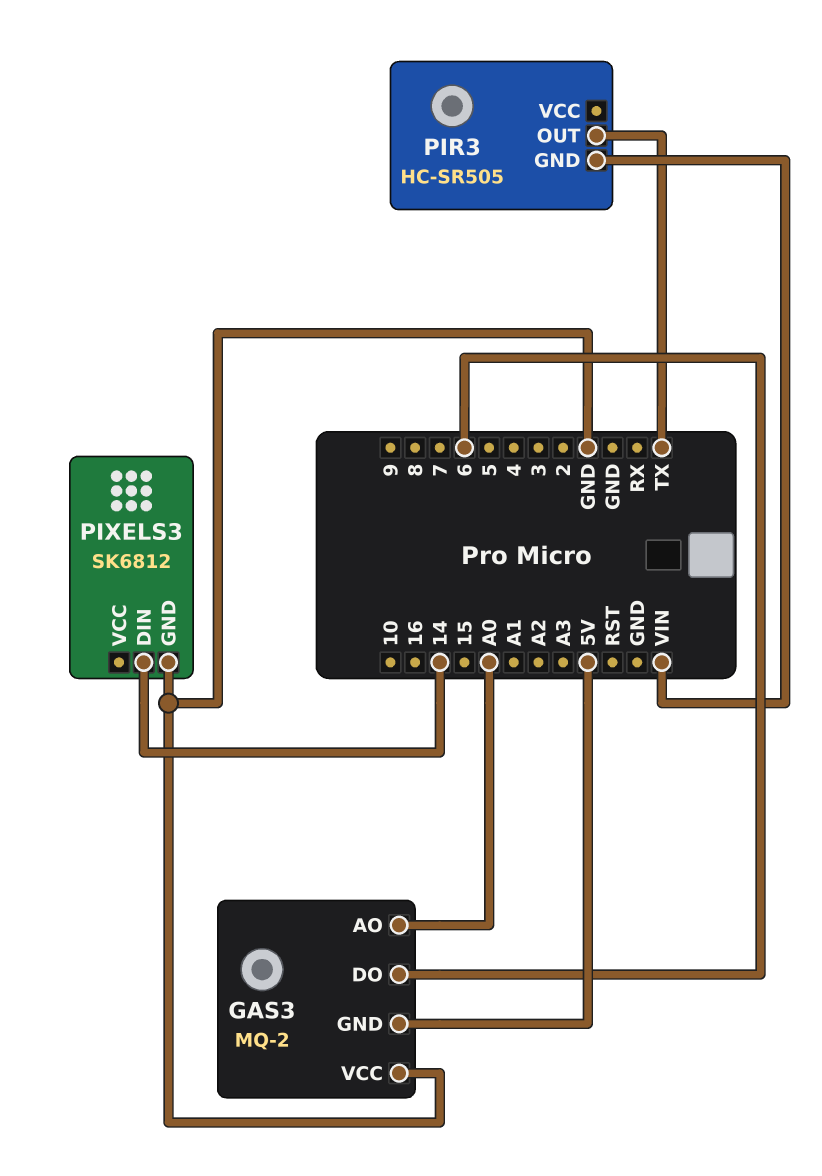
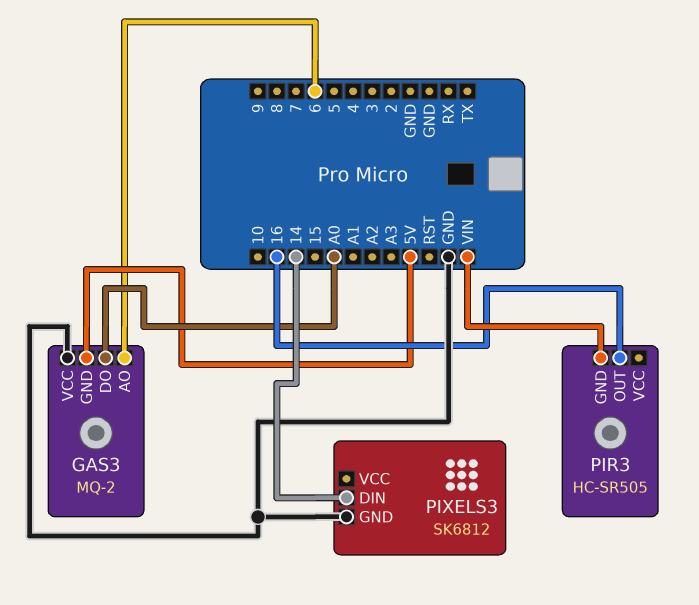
GAS3 pin AO: A0 -> 6
GAS3 pin DO: 6 -> A0
PIR3 pin OUT: TX -> 16

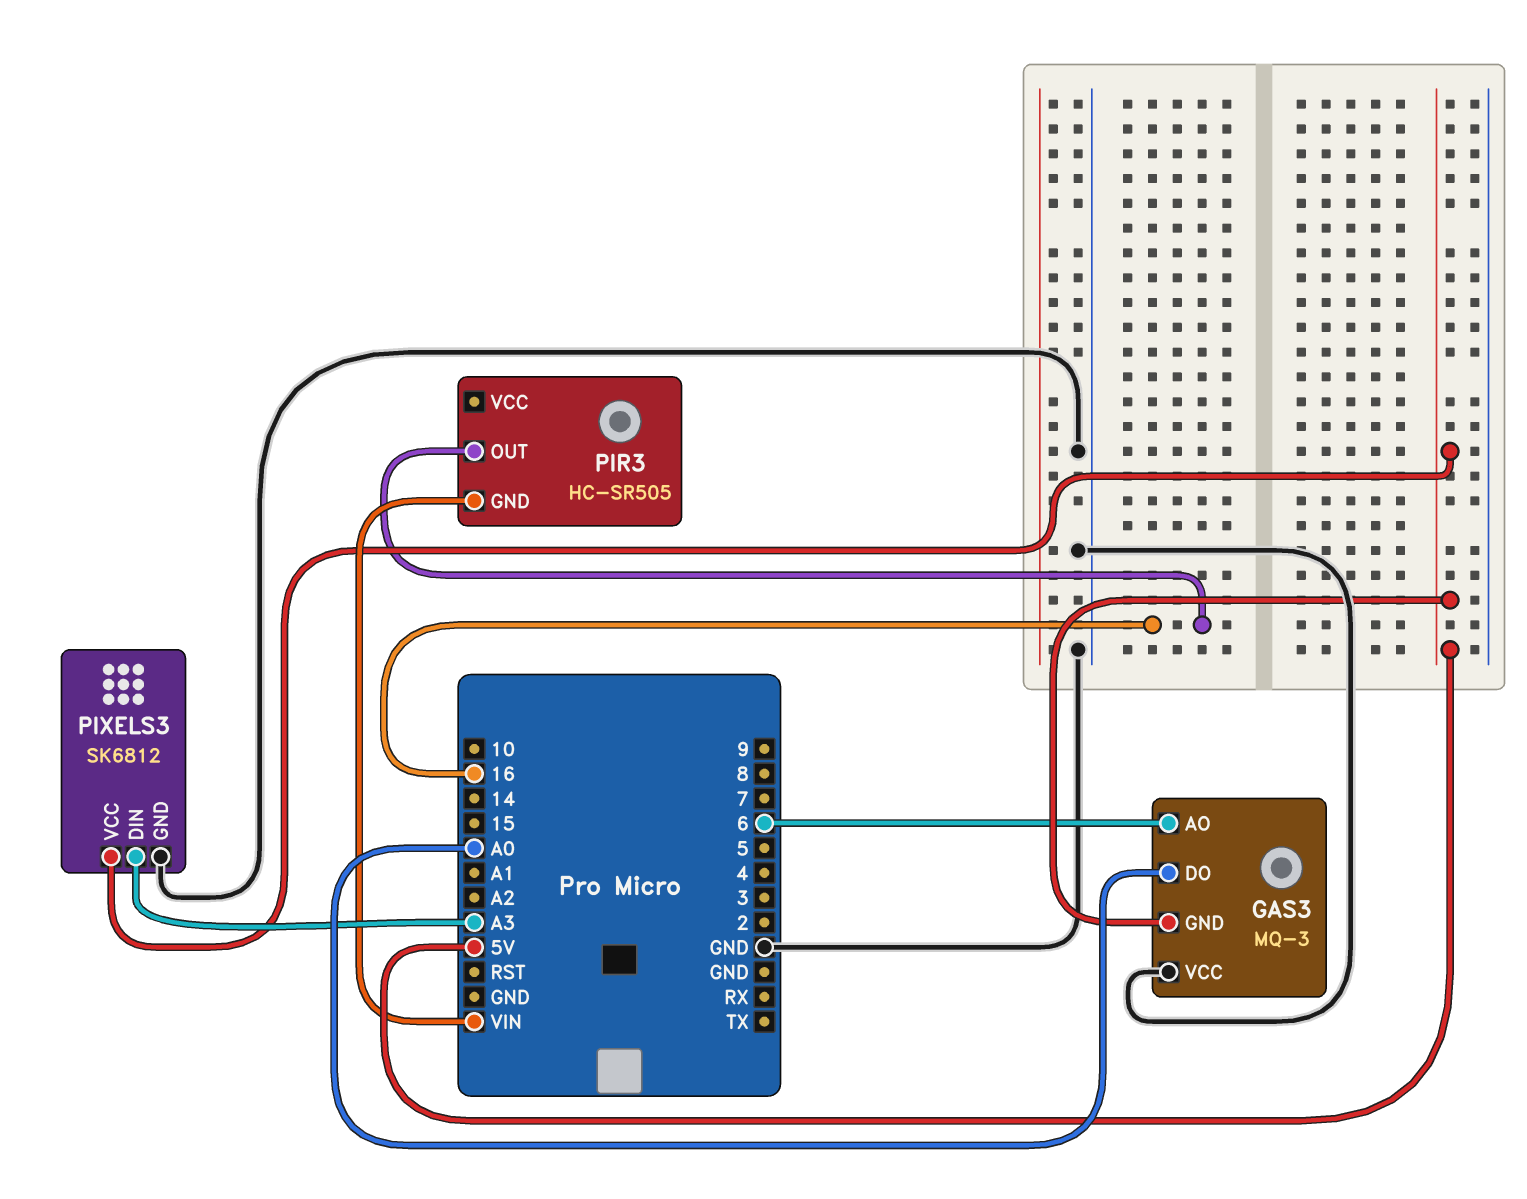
GAS3: MQ-2 -> MQ-3
PIXELS3 pin DIN: 14 -> A3
PIXELS3 pin VCC: none -> 5V

